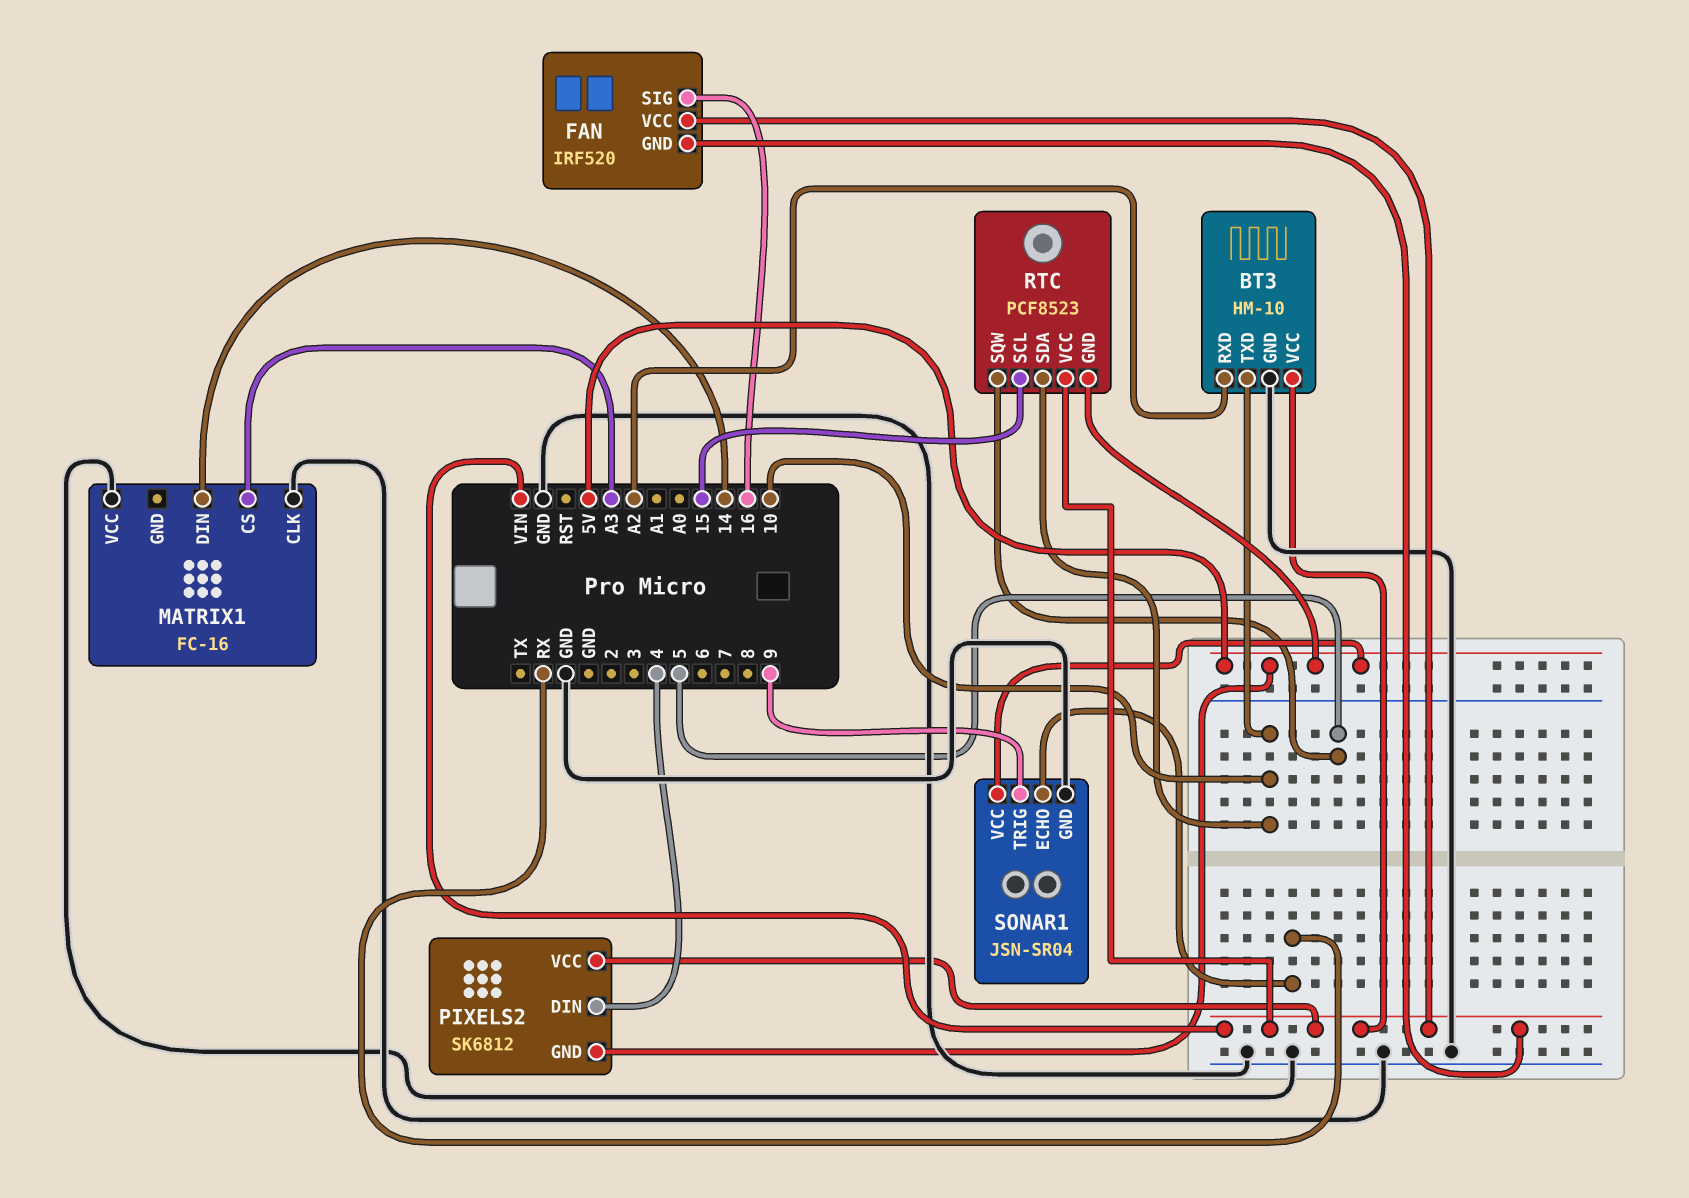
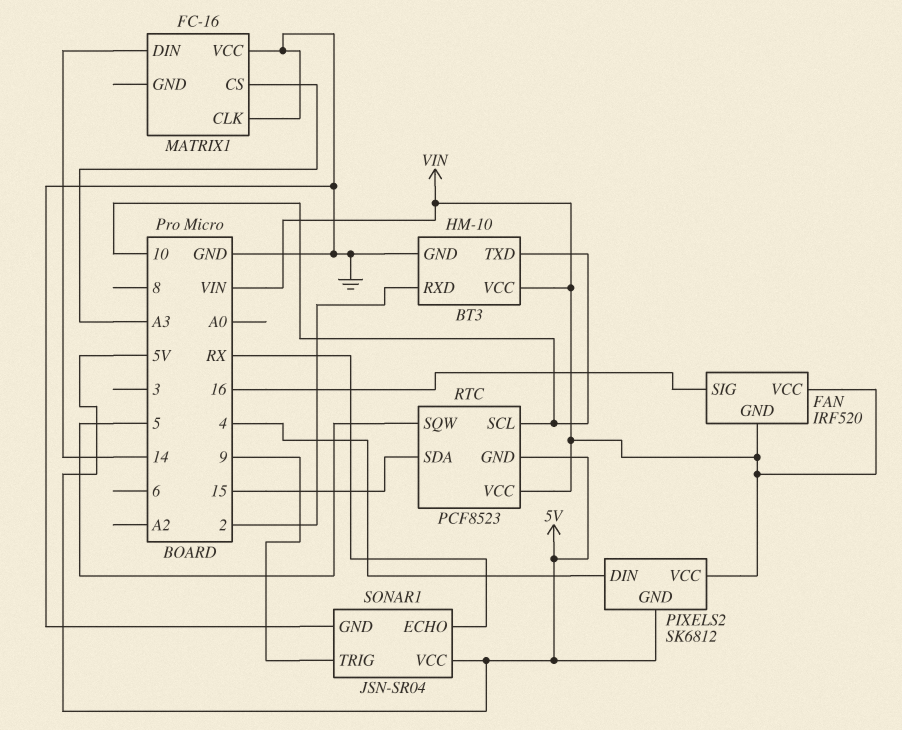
BT3 pin RXD: A2 -> 2
RTC pin SCL: 15 -> 10
RTC pin SDA: 10 -> 15

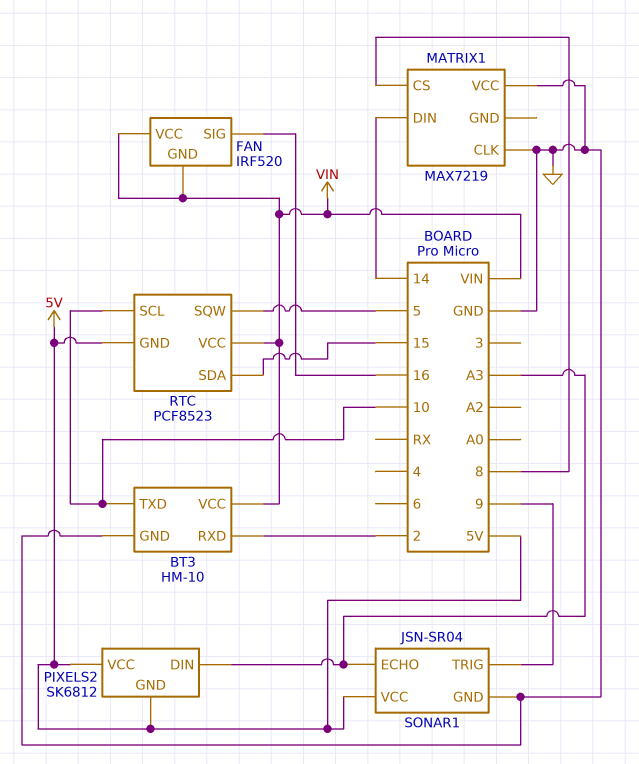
MATRIX1: FC-16 -> MAX7219
MATRIX1 pin CS: A3 -> 8
PIXELS2 pin DIN: 4 -> A3
PIXELS2 pin VCC: VIN -> 5V
SONAR1 pin ECHO: RX -> A3

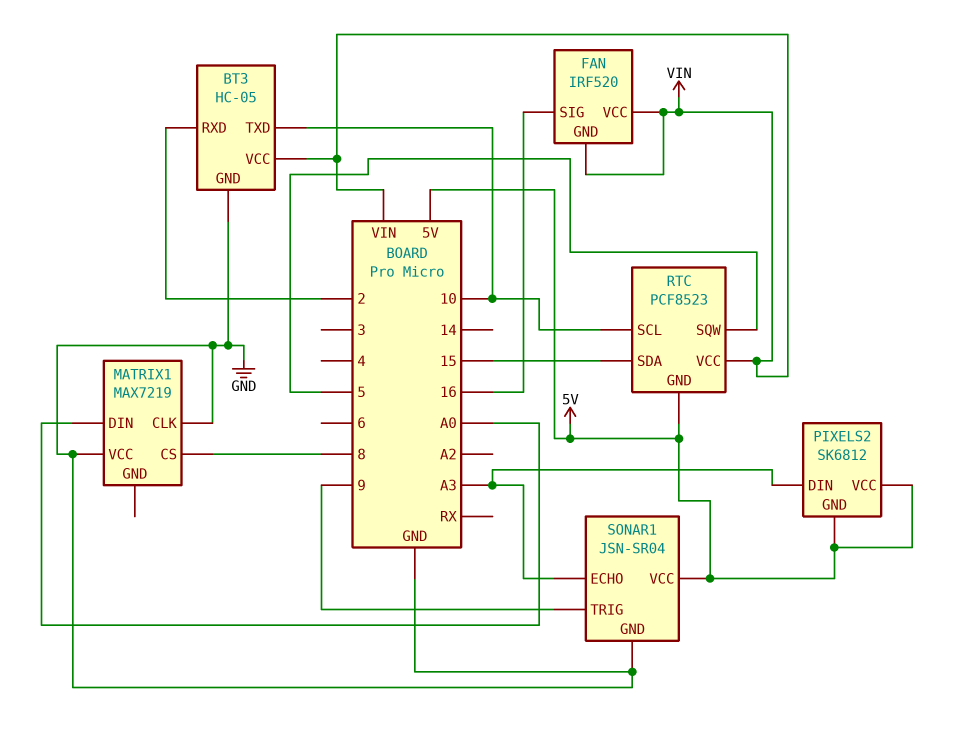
BT3: HM-10 -> HC-05
MATRIX1 pin DIN: 14 -> A0

